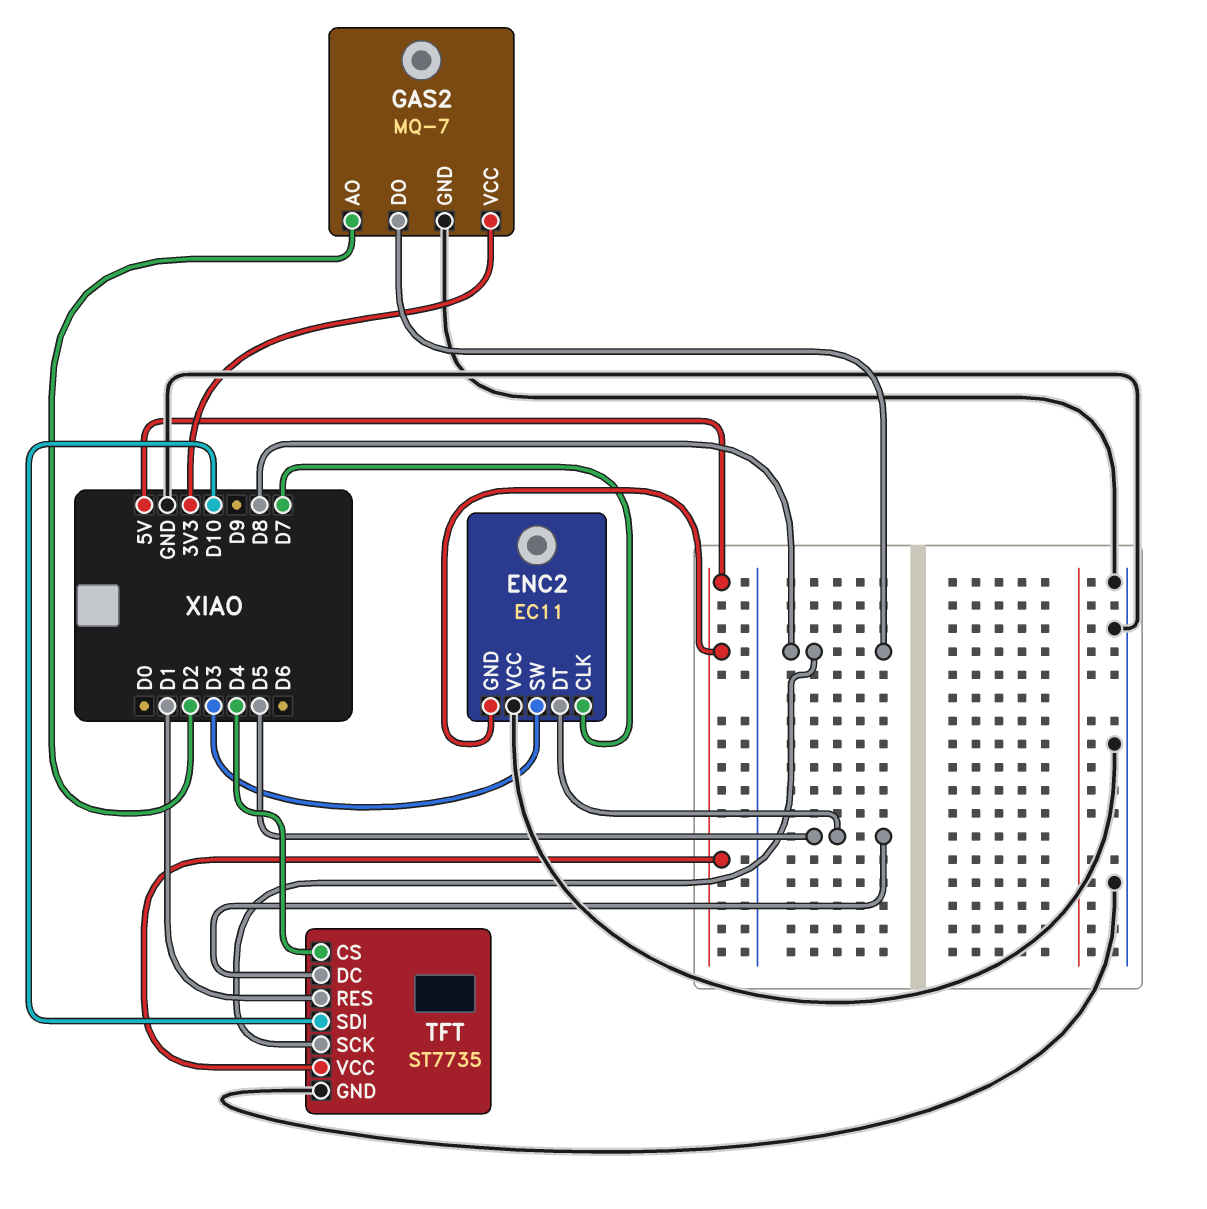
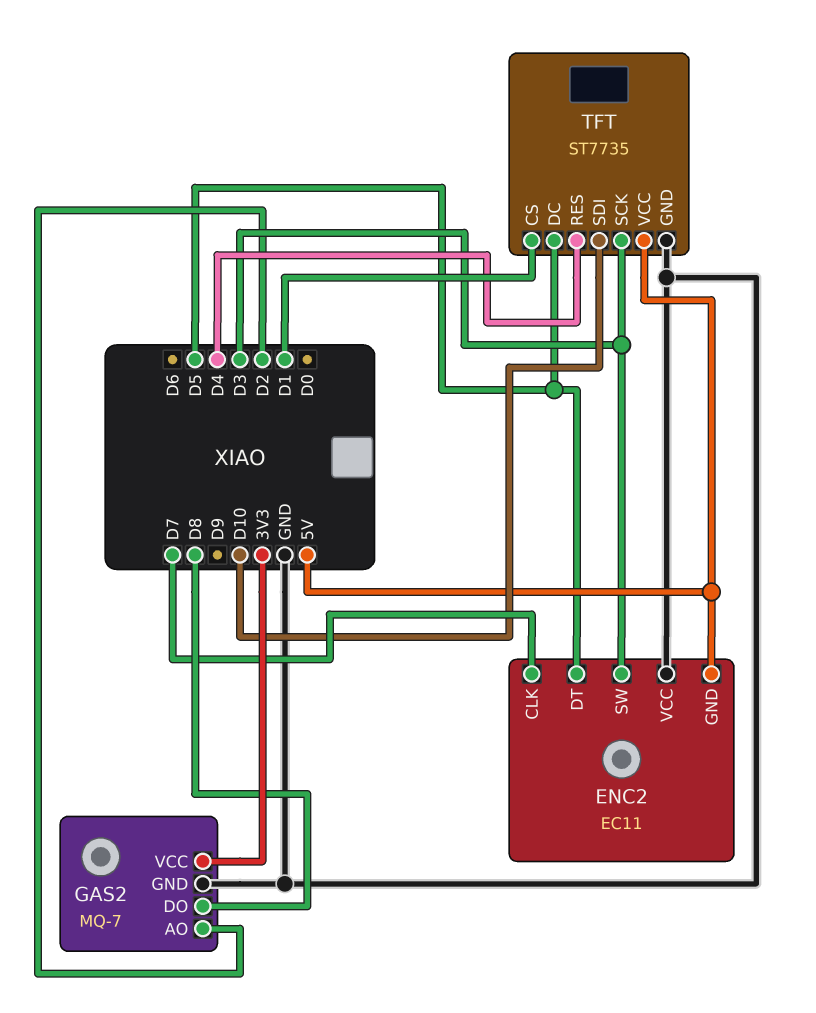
TFT pin CS: D4 -> D1
TFT pin RES: D1 -> D4
TFT pin SCK: D8 -> D3

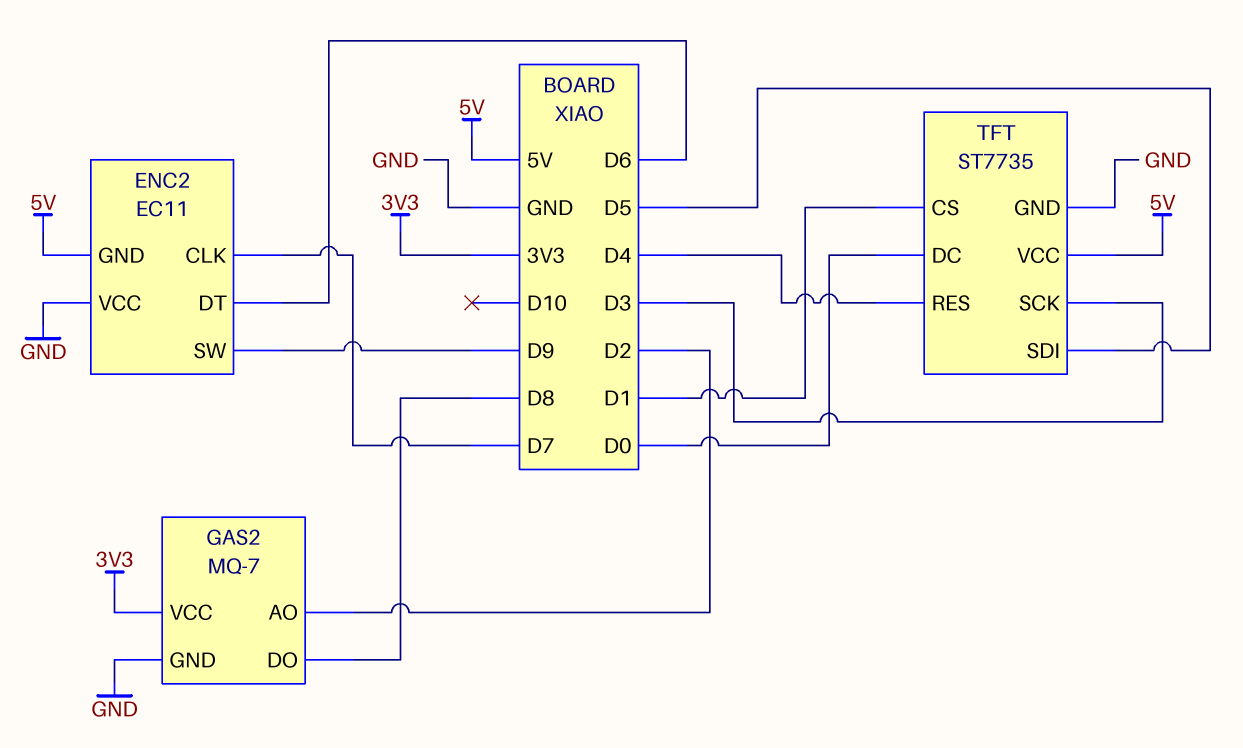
ENC2 pin DT: D5 -> D6
ENC2 pin SW: D3 -> D9
TFT pin DC: D5 -> D0
TFT pin SDI: D10 -> D5

